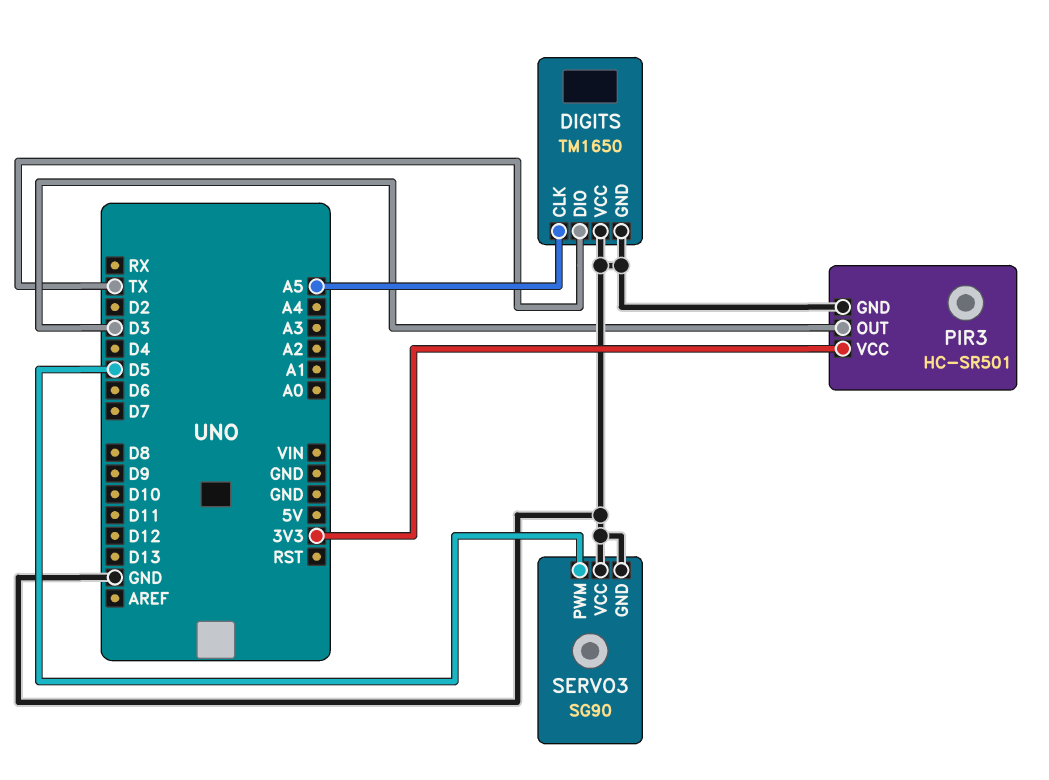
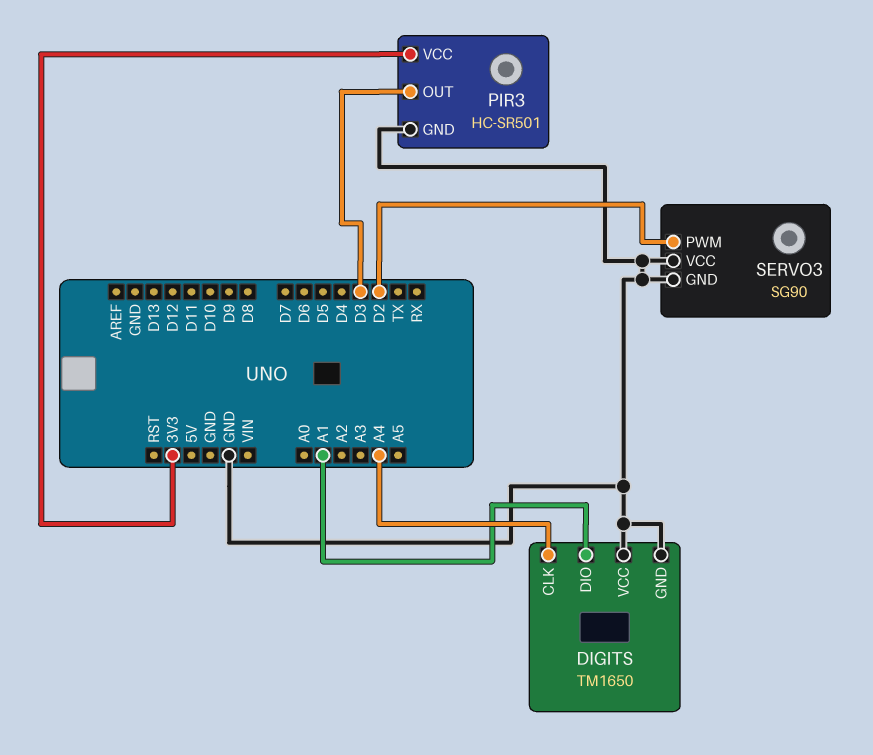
DIGITS pin CLK: A5 -> A4
DIGITS pin DIO: TX -> A1
SERVO3 pin PWM: D5 -> D2

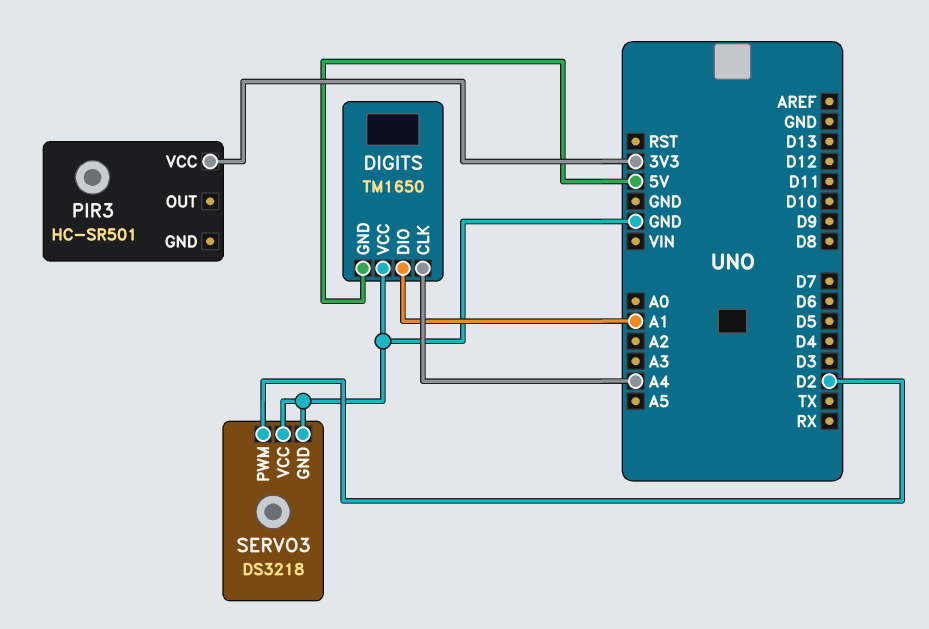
DIGITS pin GND: GND -> 5V
PIR3 pin GND: GND -> none
PIR3 pin OUT: D3 -> none
SERVO3: SG90 -> DS3218

